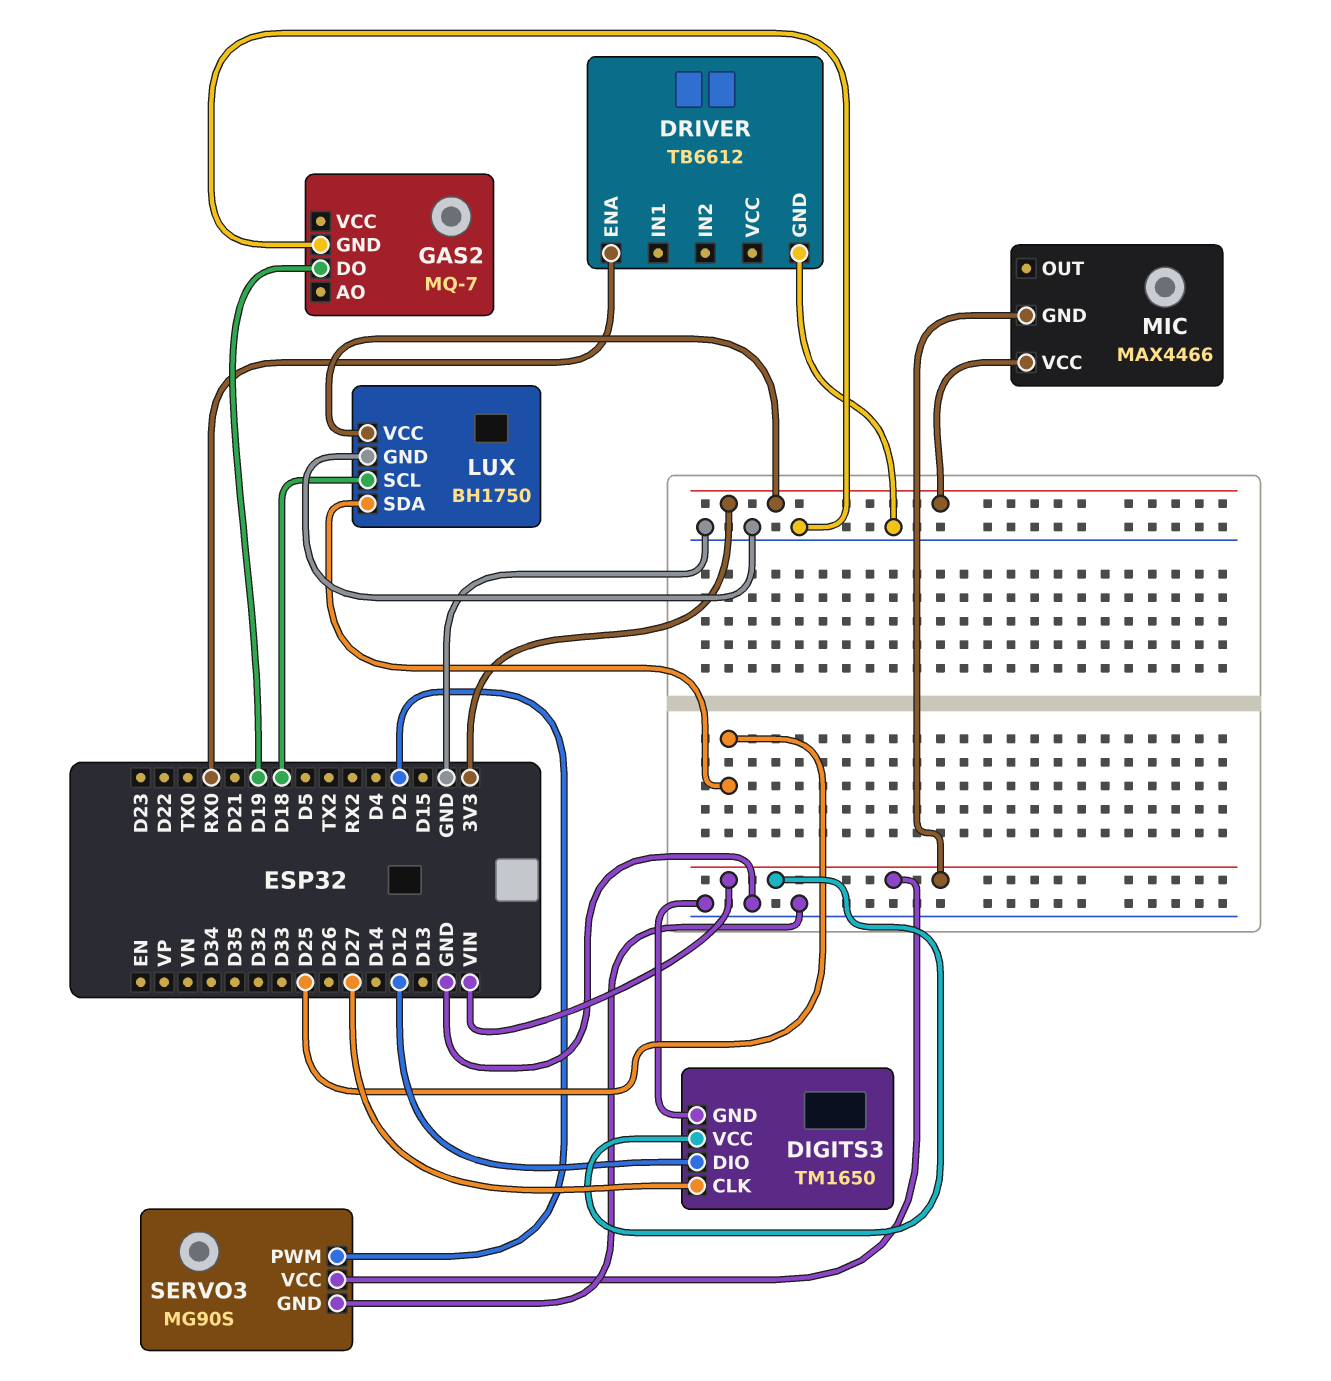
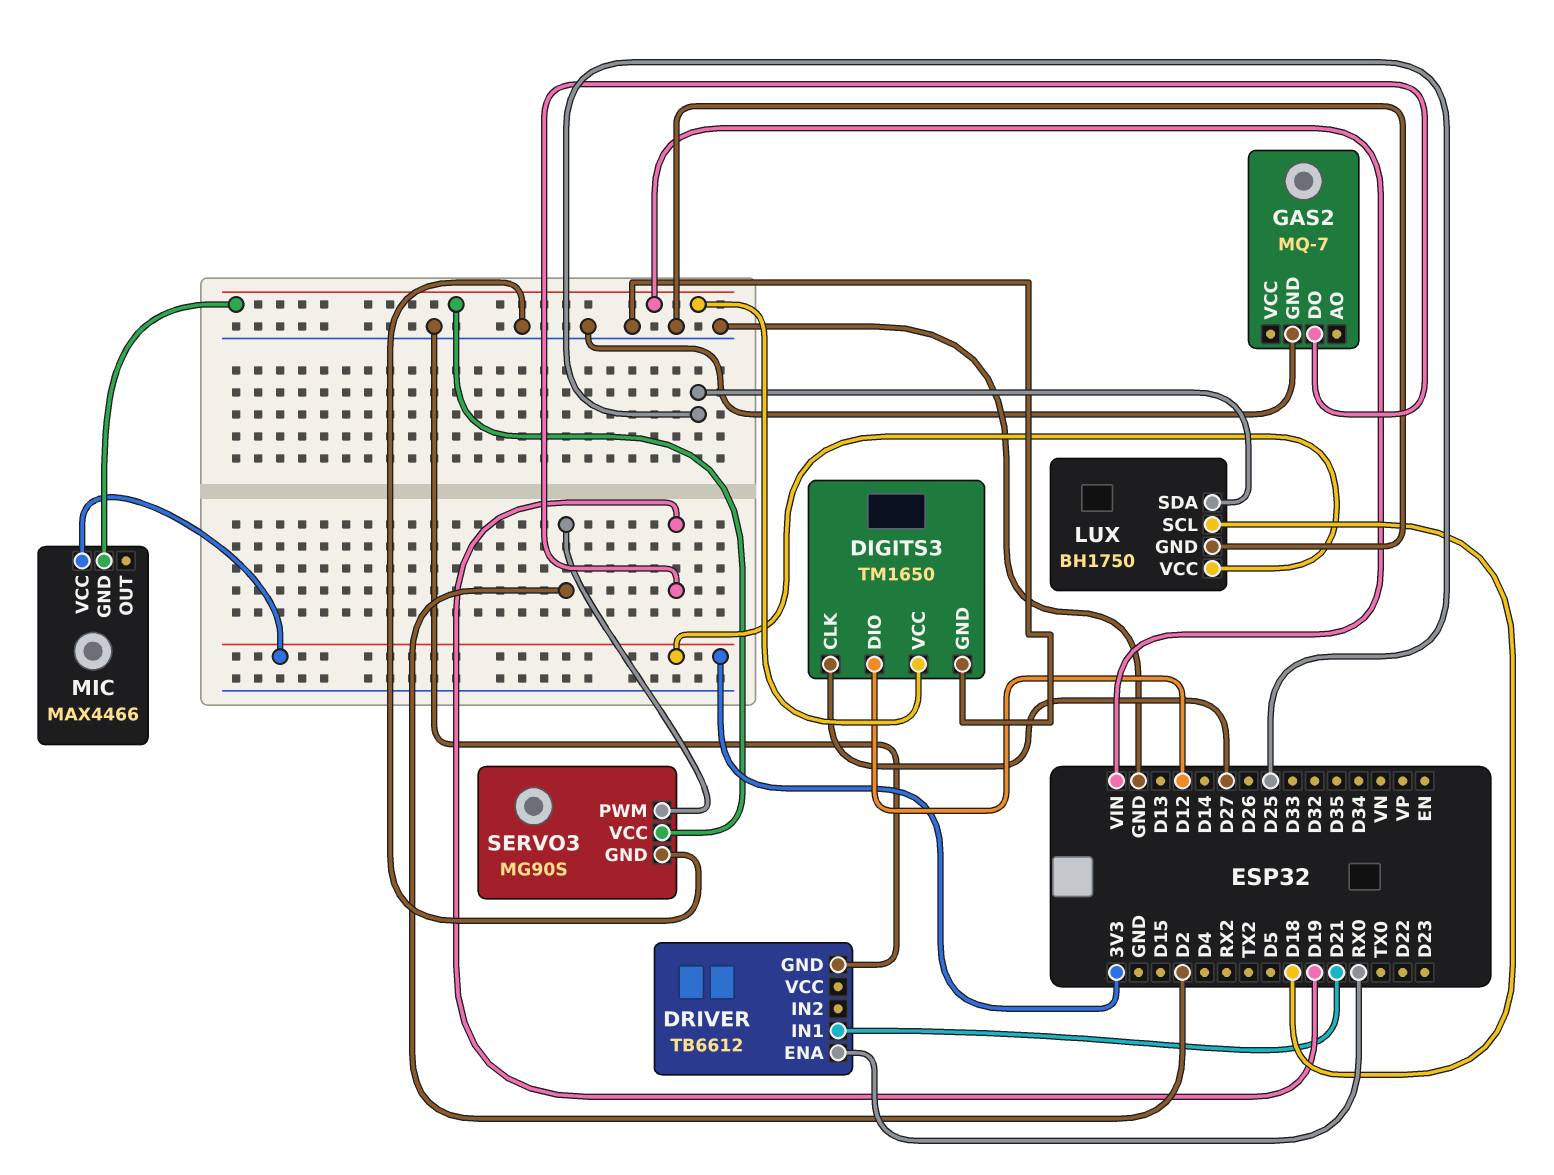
DRIVER pin IN1: none -> D21

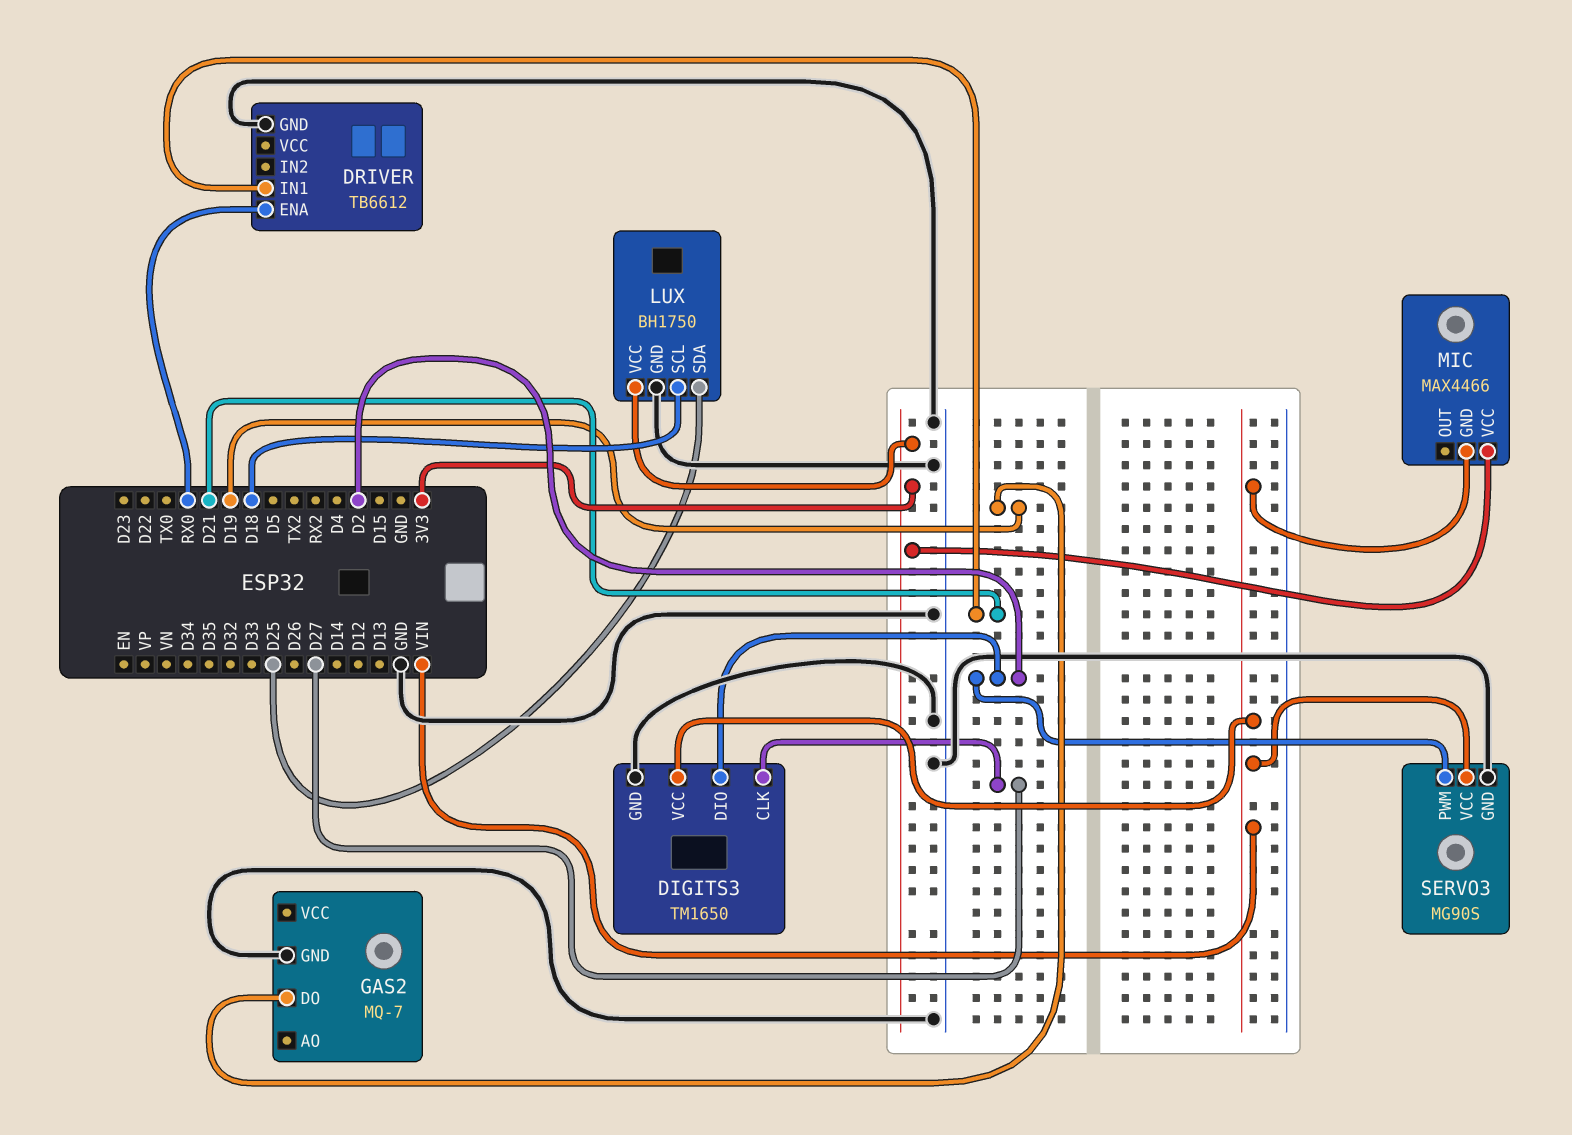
DIGITS3 pin DIO: D12 -> D2

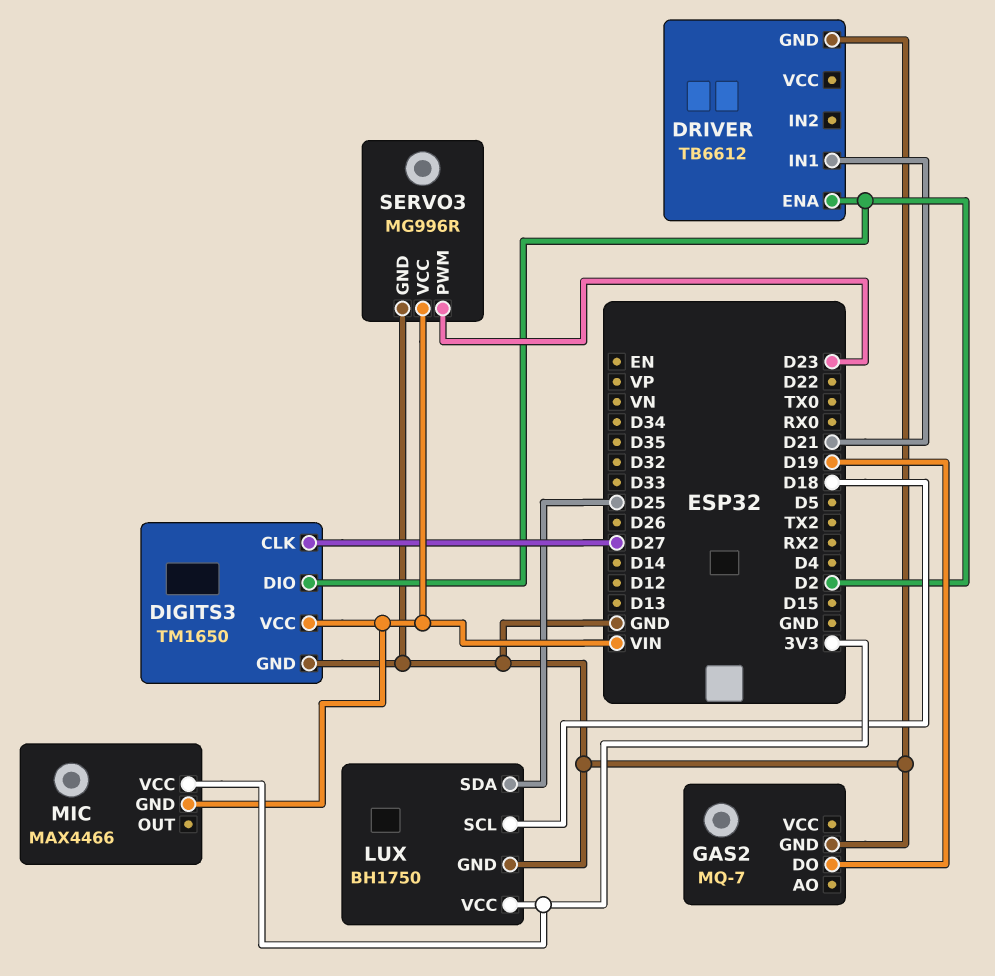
DRIVER pin ENA: RX0 -> D2
SERVO3: MG90S -> MG996R
SERVO3 pin PWM: D2 -> D23

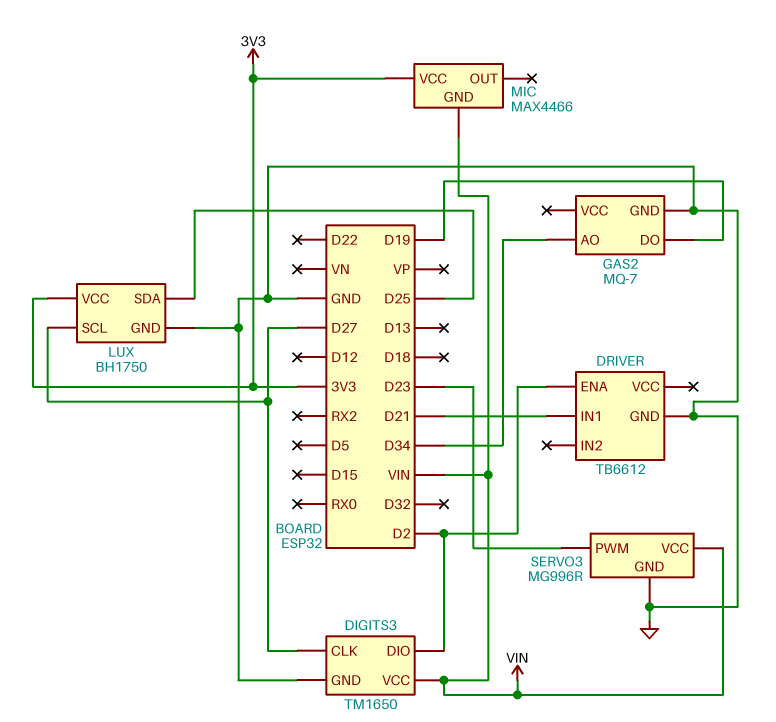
GAS2 pin AO: none -> D34
LUX pin SCL: D18 -> D27

